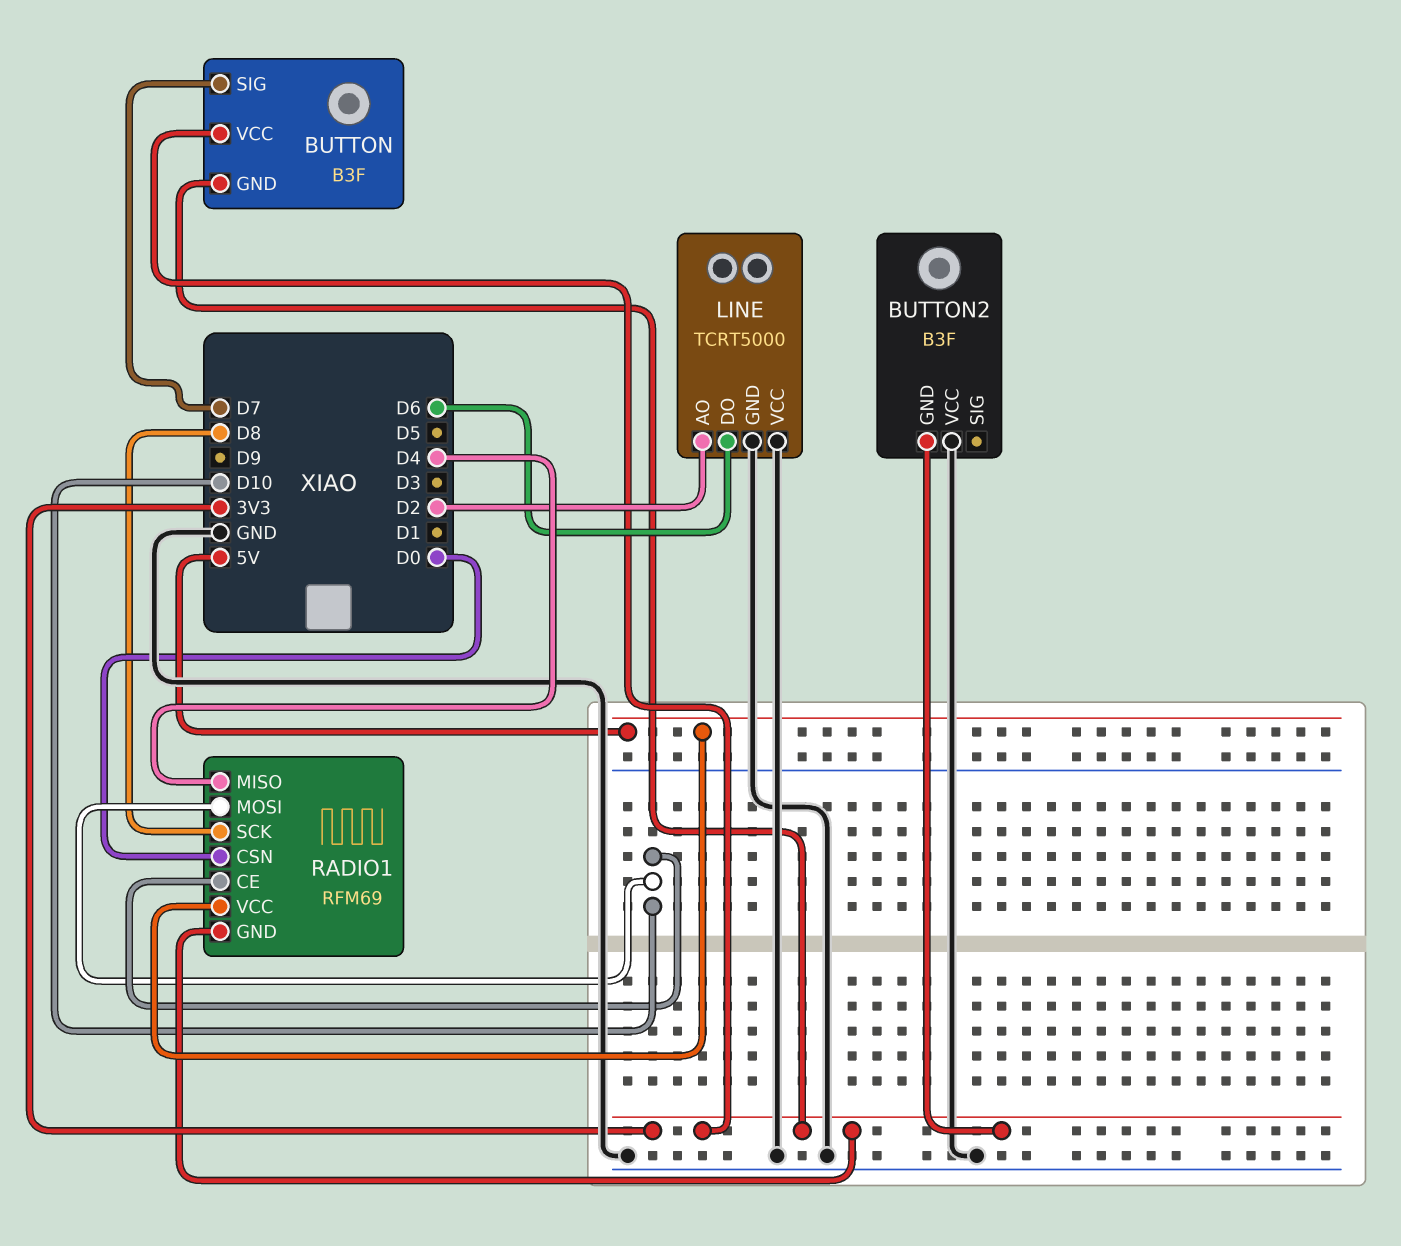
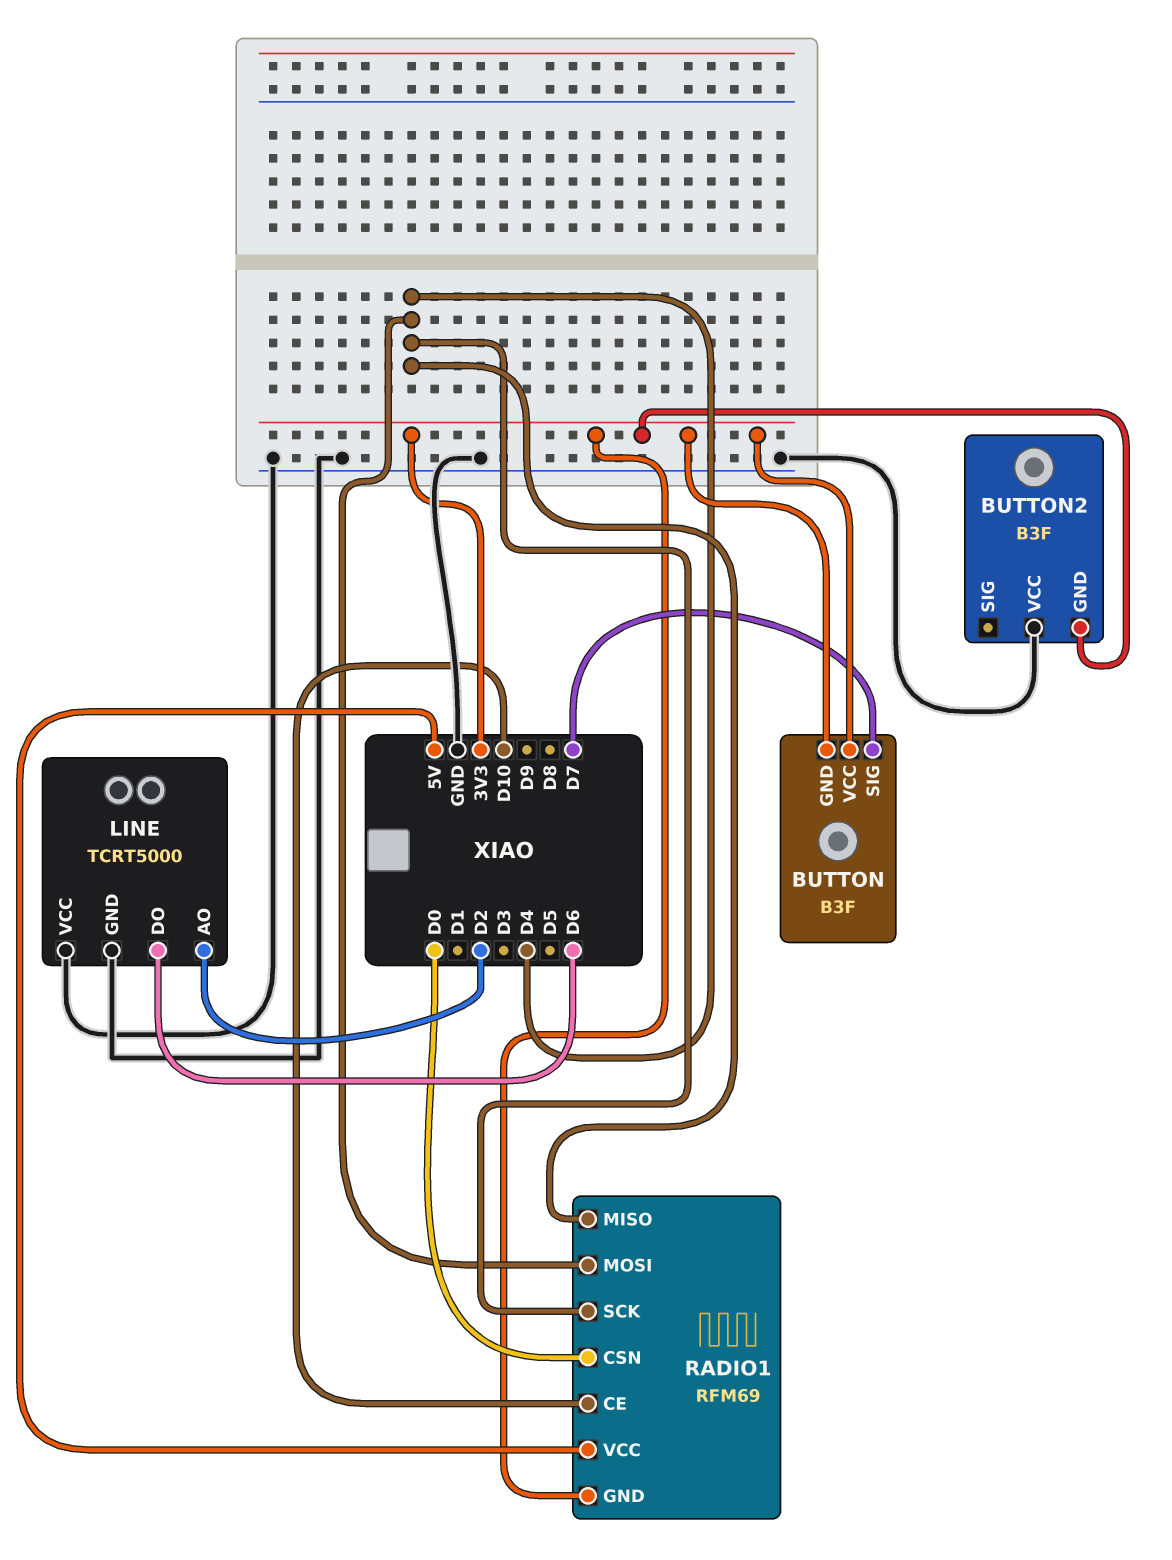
RADIO1 pin MOSI: D10 -> D4
RADIO1 pin SCK: D8 -> D4

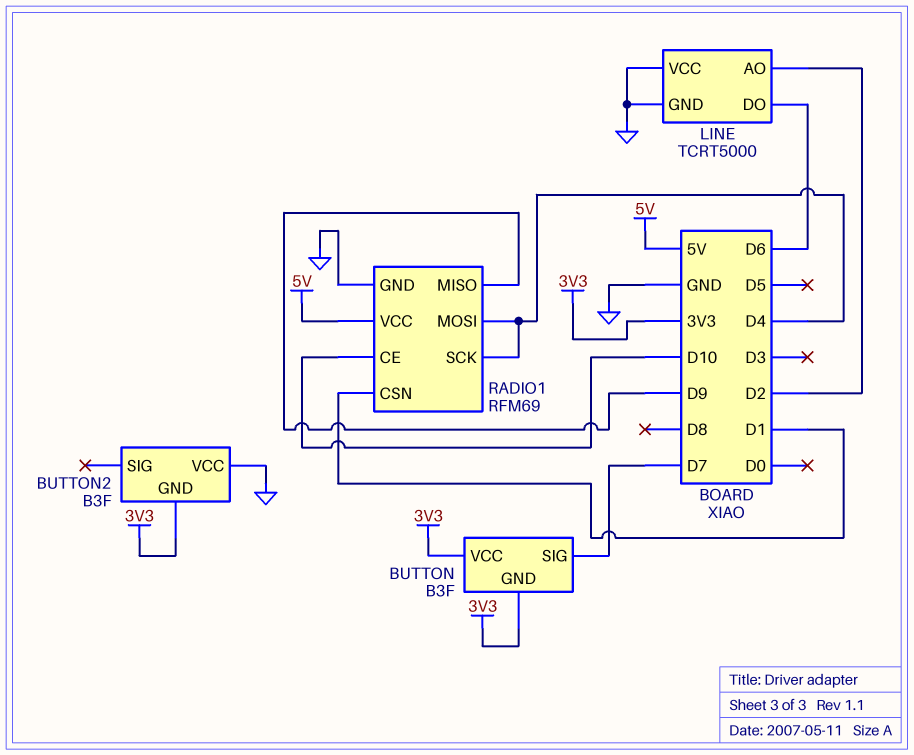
RADIO1 pin CSN: D0 -> D1
RADIO1 pin GND: 3V3 -> GND
RADIO1 pin MISO: D4 -> D9

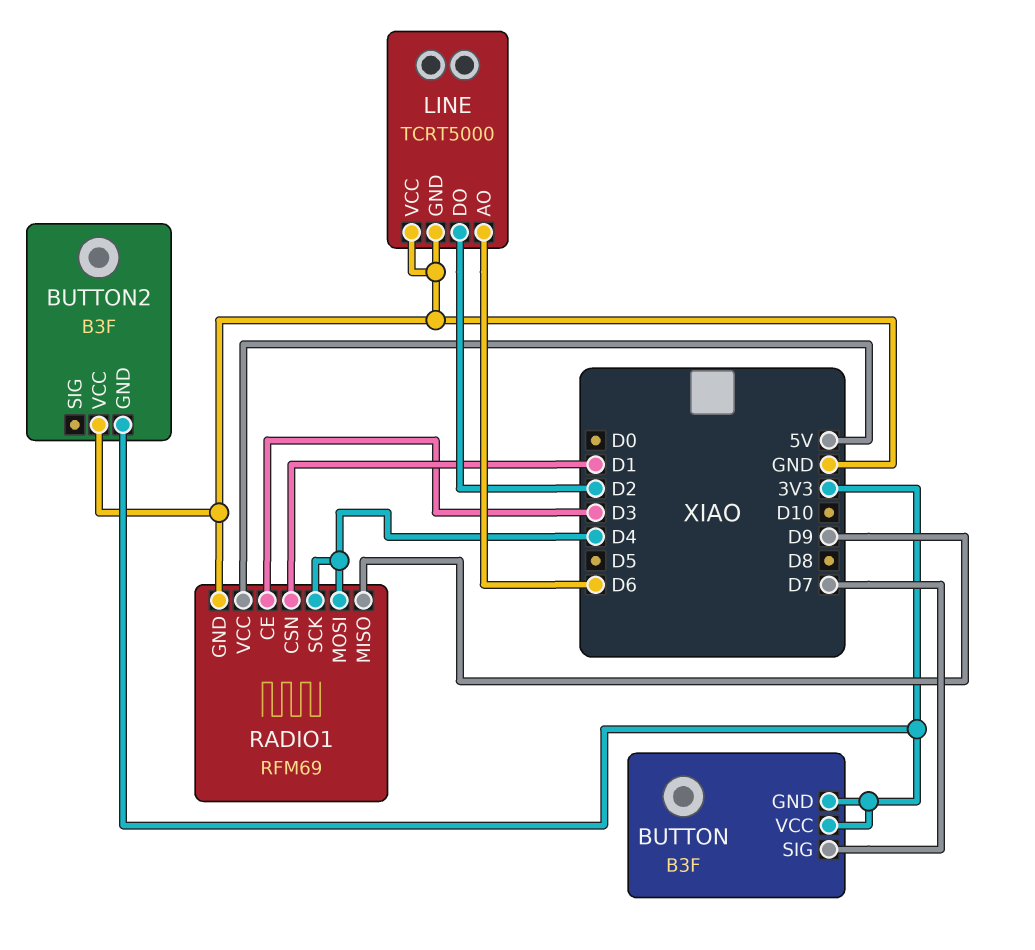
LINE pin AO: D2 -> D6
LINE pin DO: D6 -> D2
RADIO1 pin CE: D10 -> D3

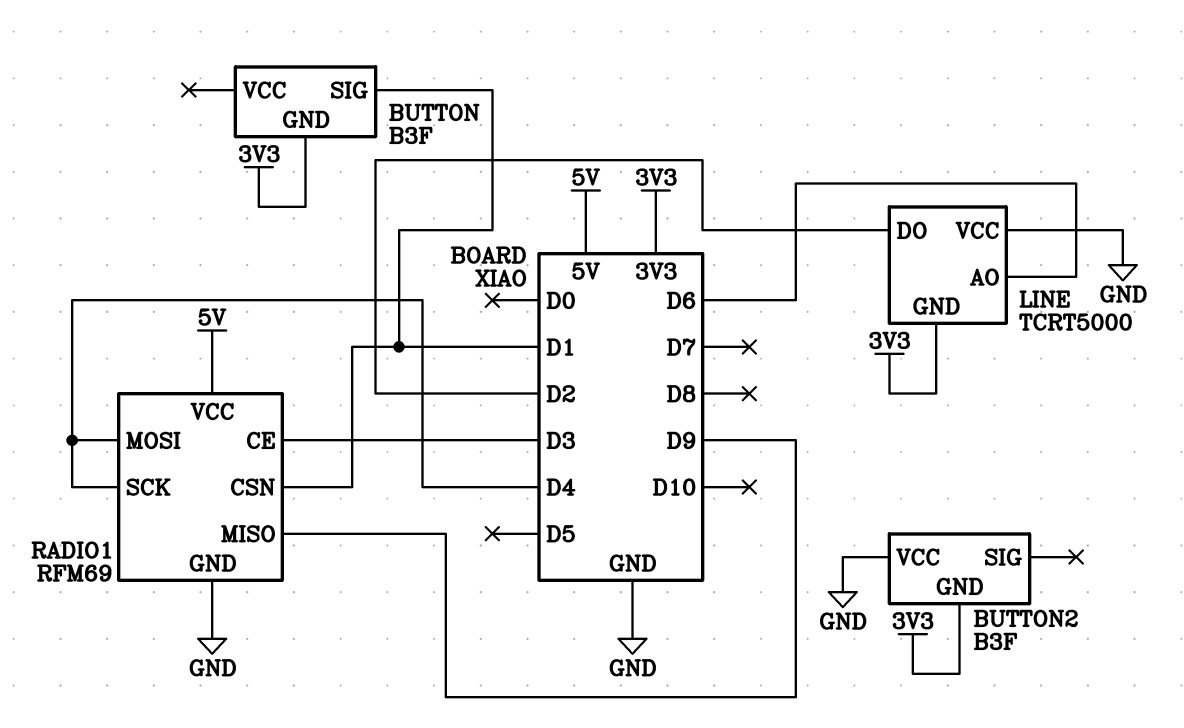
BUTTON pin SIG: D7 -> D1
BUTTON pin VCC: 3V3 -> none
LINE pin GND: GND -> 3V3

